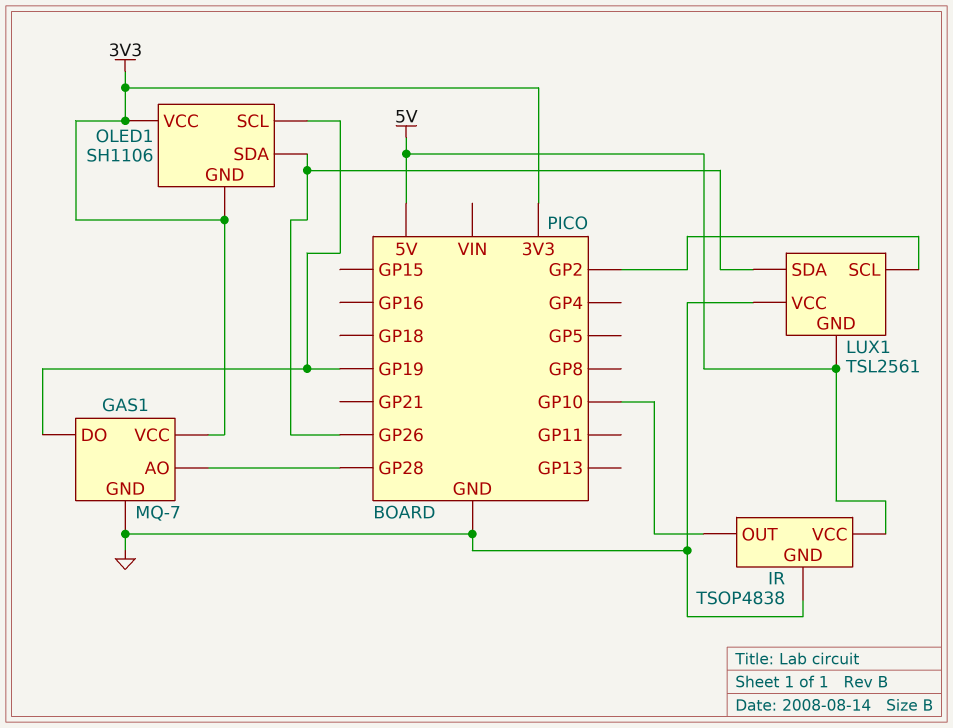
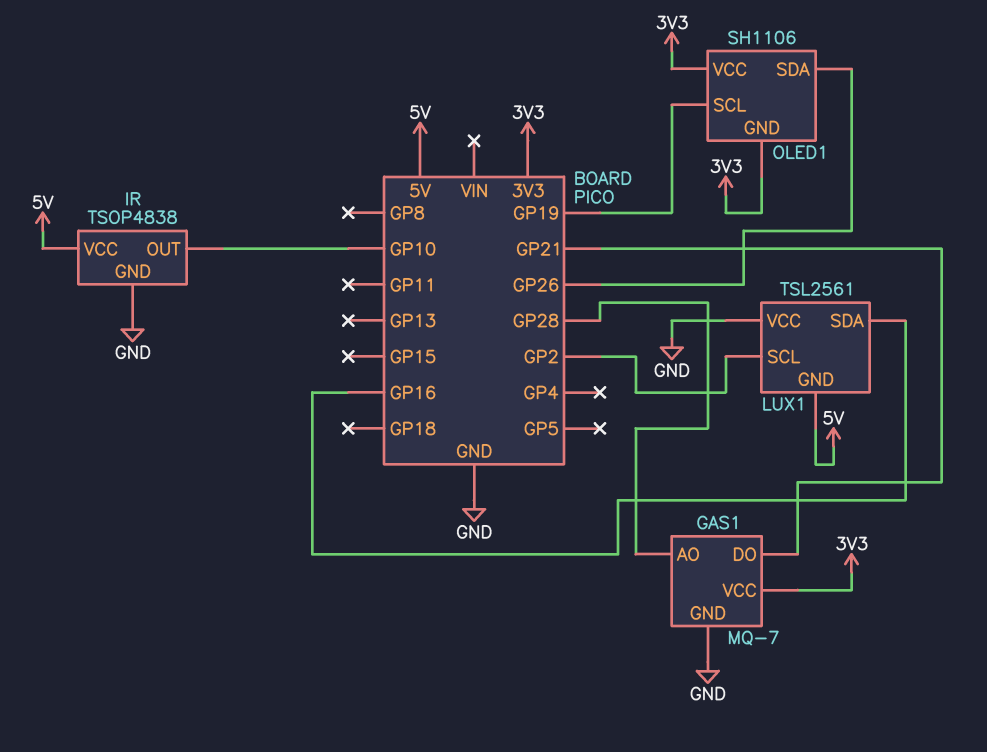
GAS1 pin DO: GP19 -> GP21
LUX1 pin SDA: GP26 -> GP16

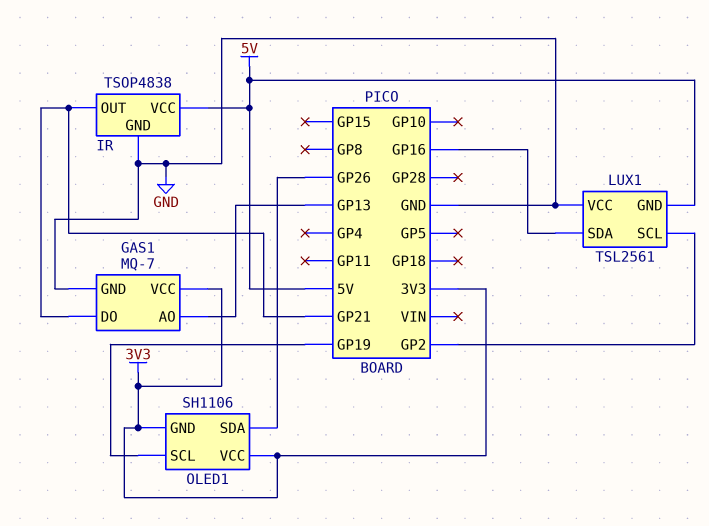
GAS1 pin AO: GP28 -> GP13
IR pin OUT: GP10 -> GP21

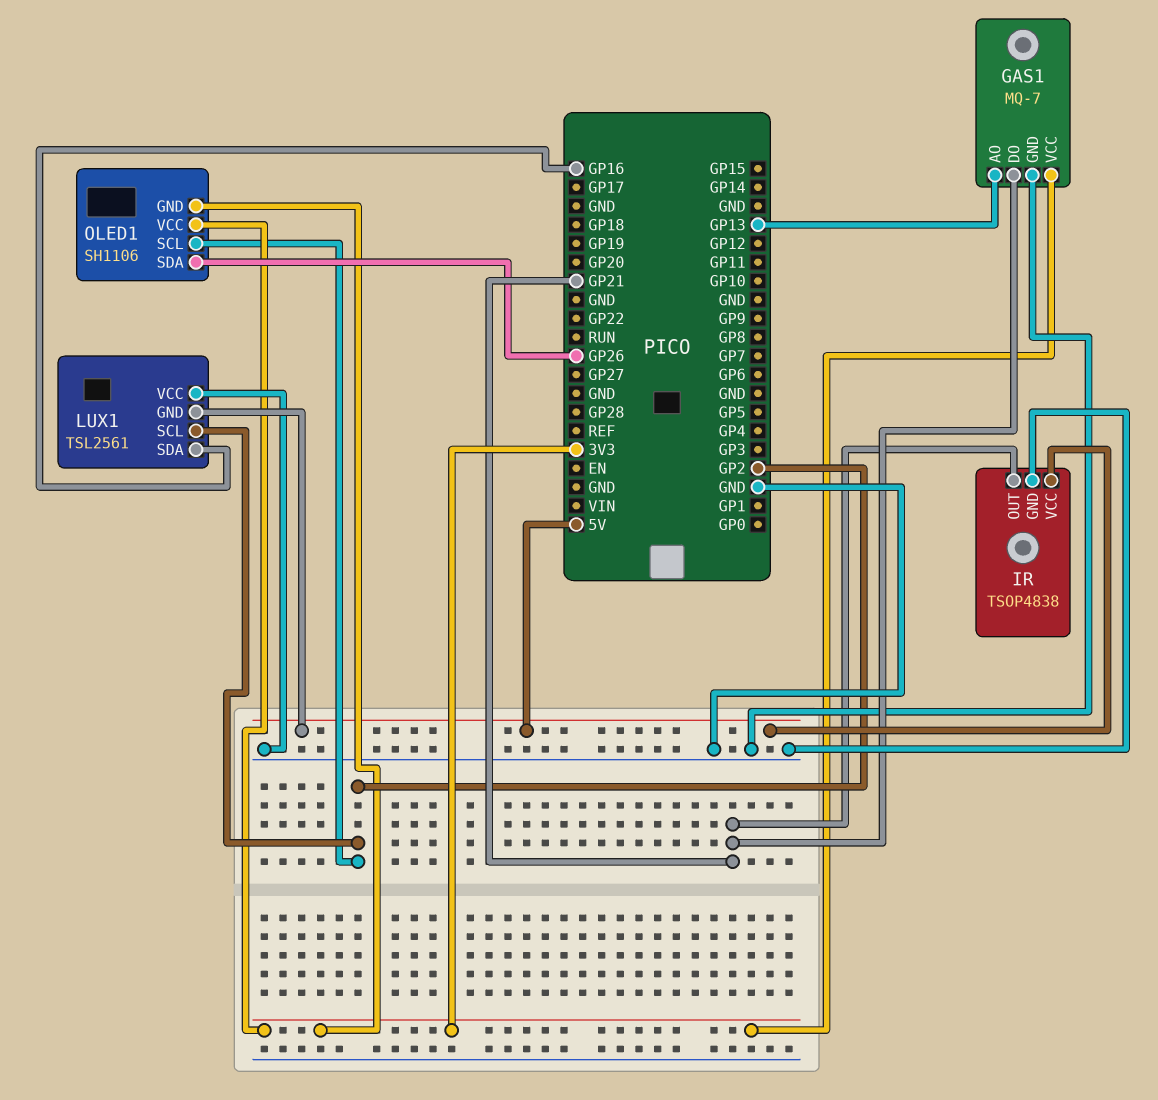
OLED1 pin SCL: GP19 -> GP2

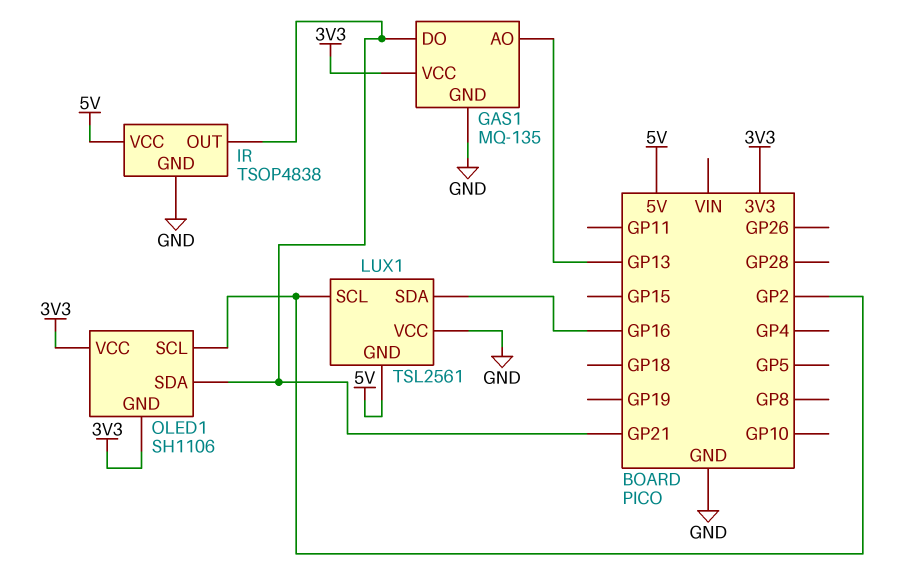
GAS1: MQ-7 -> MQ-135
OLED1 pin SDA: GP26 -> GP21

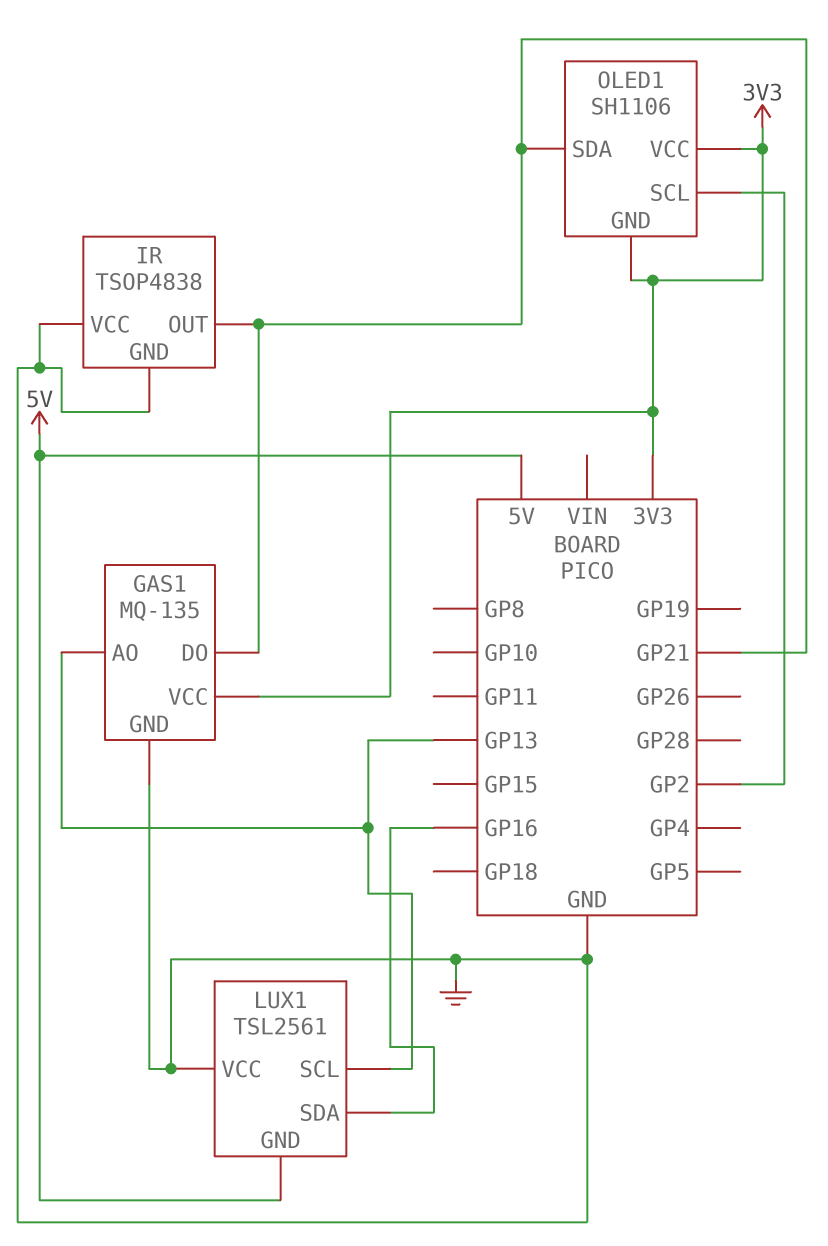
IR pin VCC: 5V -> GND
LUX1 pin SCL: GP2 -> GP13

